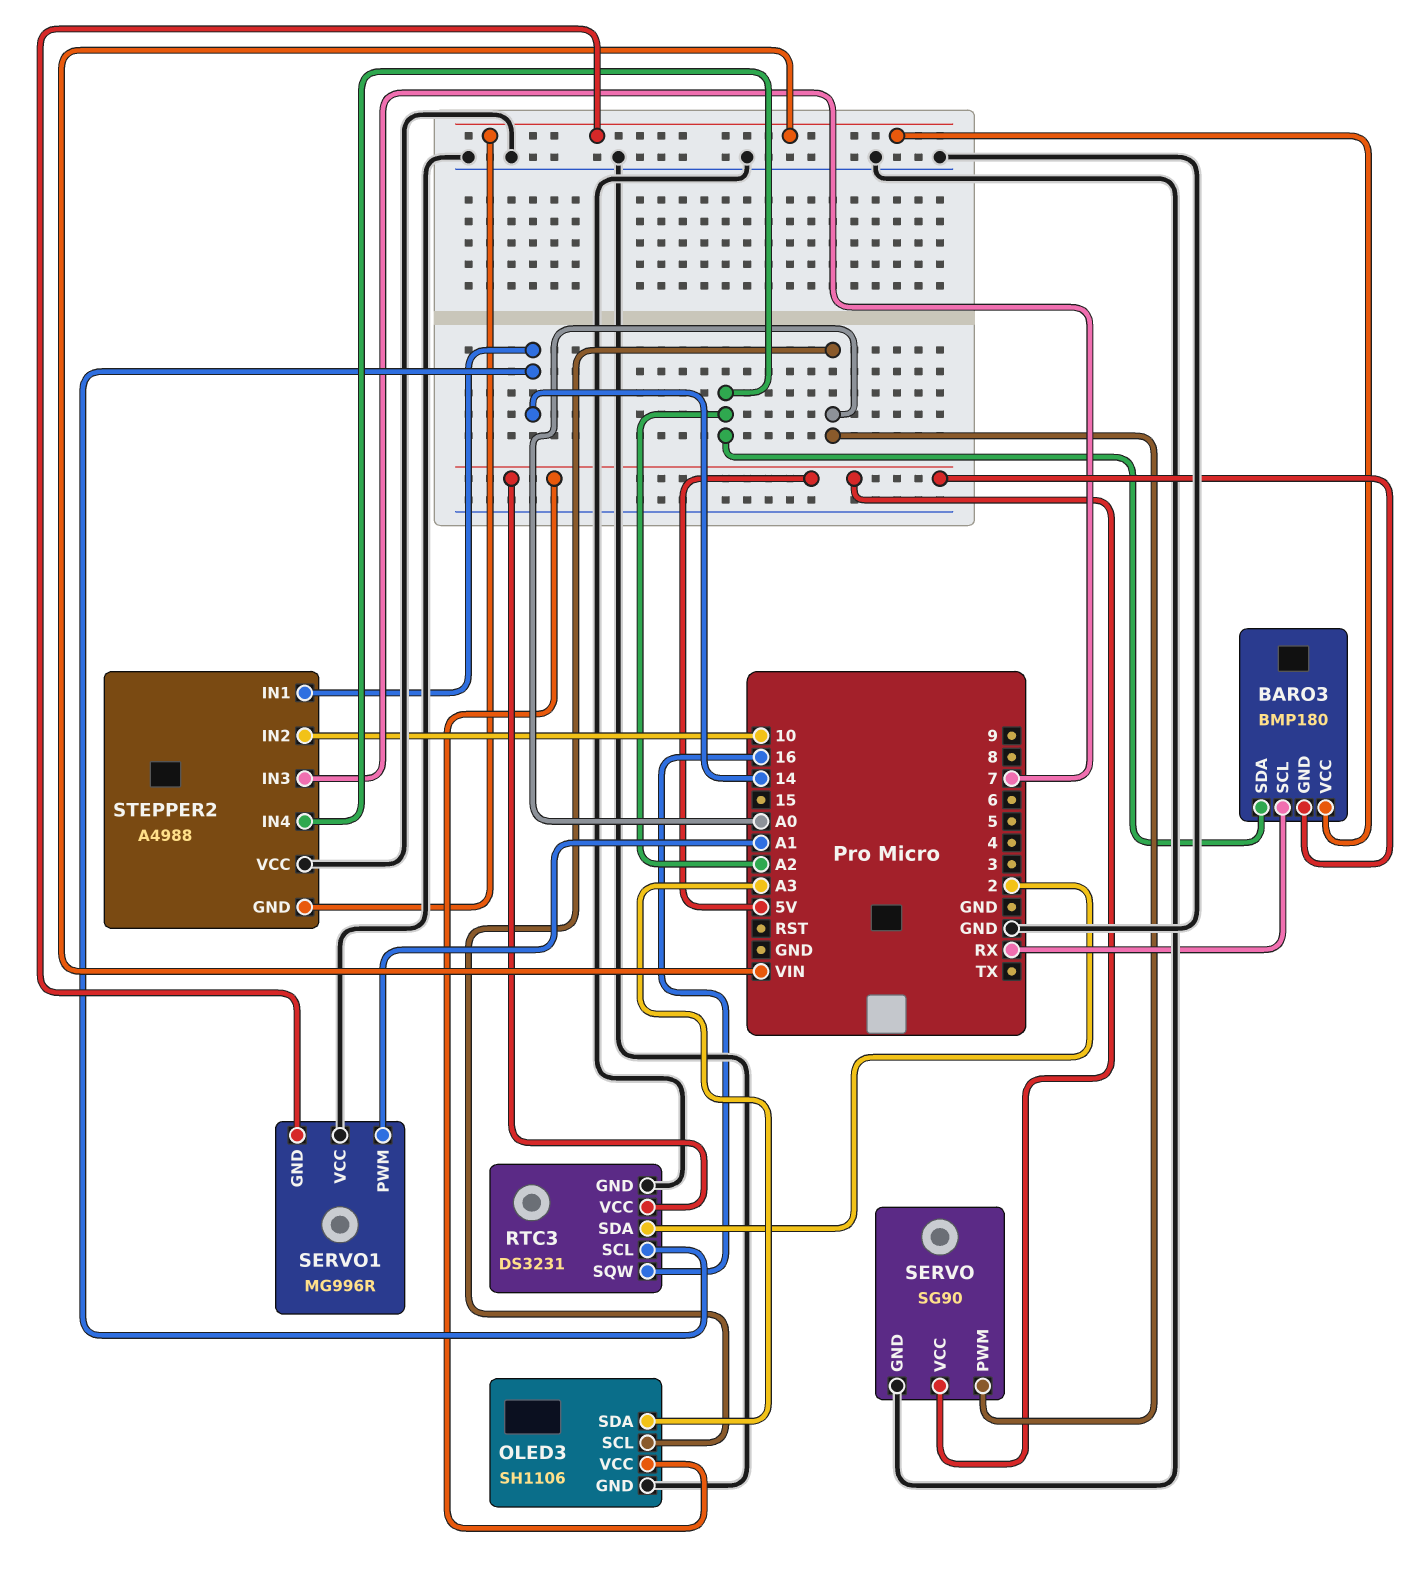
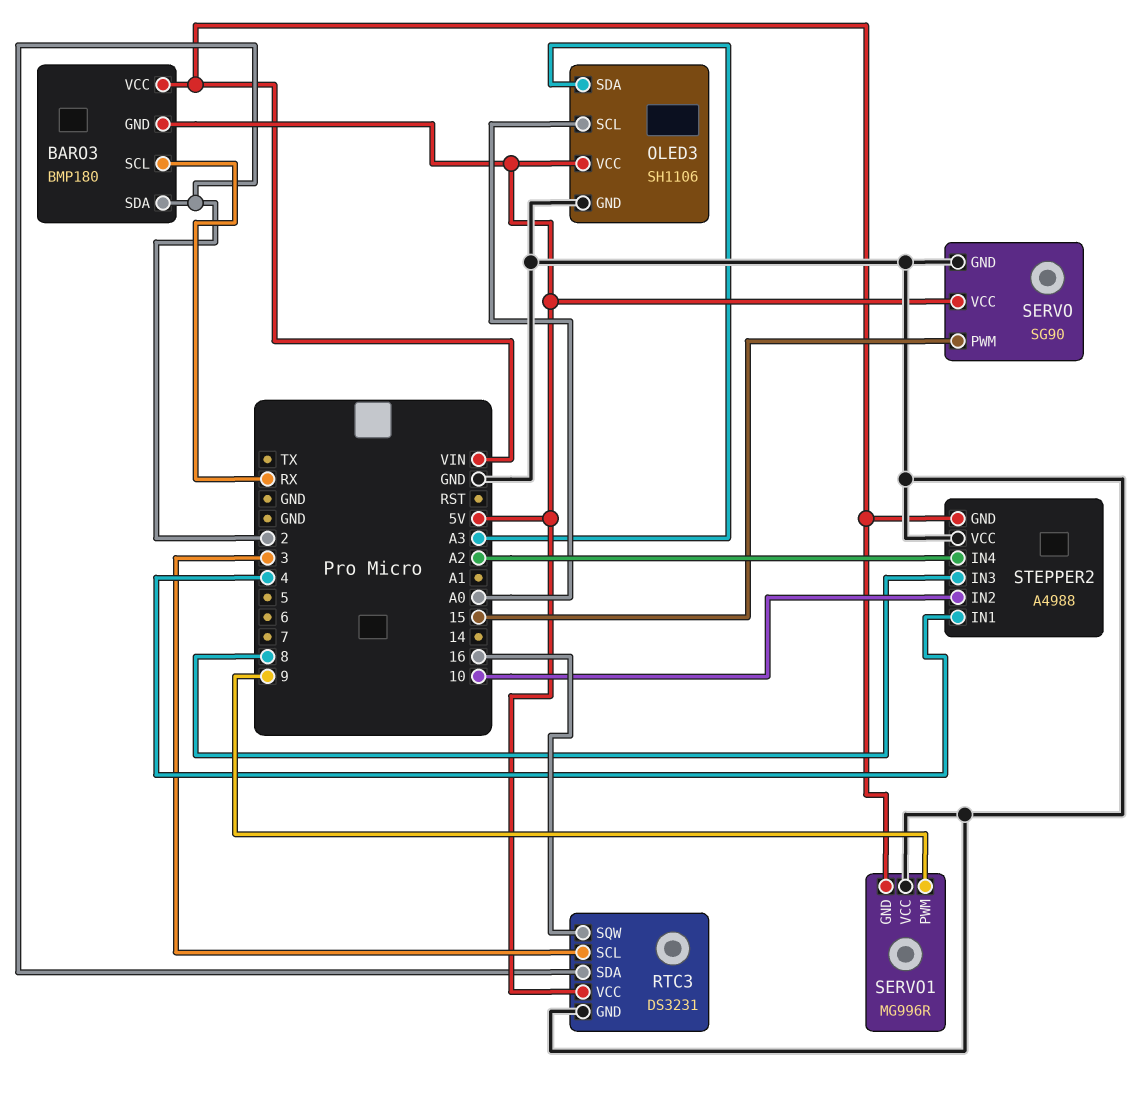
BARO3 pin SDA: A2 -> 2
RTC3 pin SCL: 14 -> 3
SERVO pin PWM: A0 -> 15
SERVO1 pin PWM: A1 -> 9
STEPPER2 pin IN1: 14 -> 4
STEPPER2 pin IN3: 7 -> 8

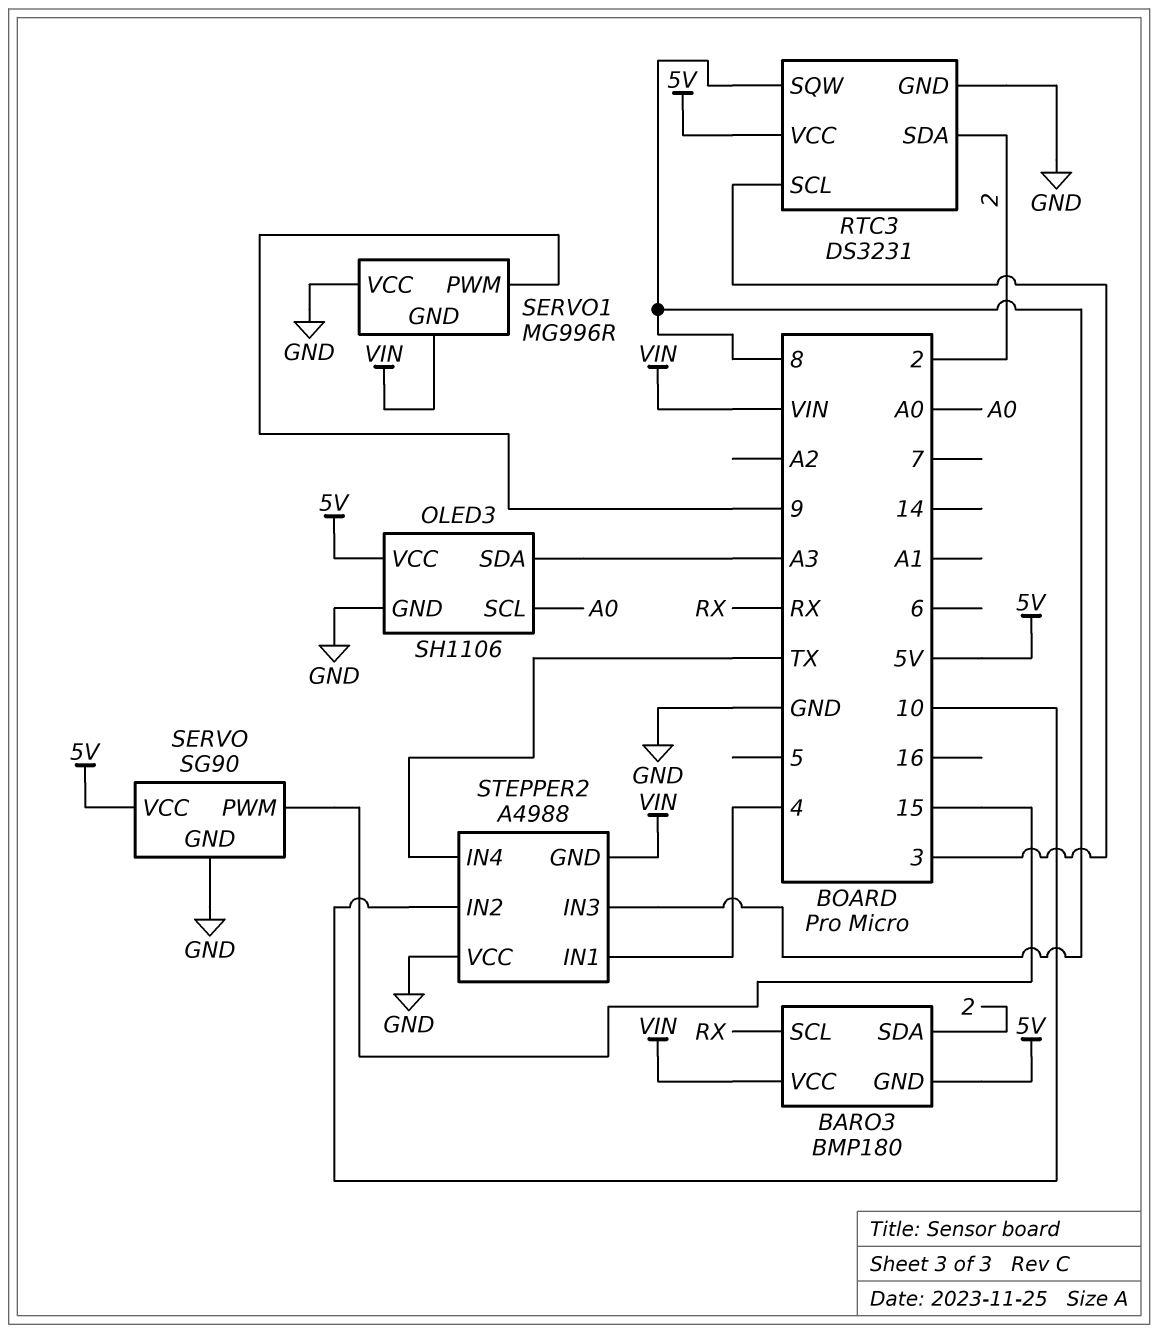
RTC3 pin SQW: 16 -> 8
STEPPER2 pin IN4: A2 -> TX

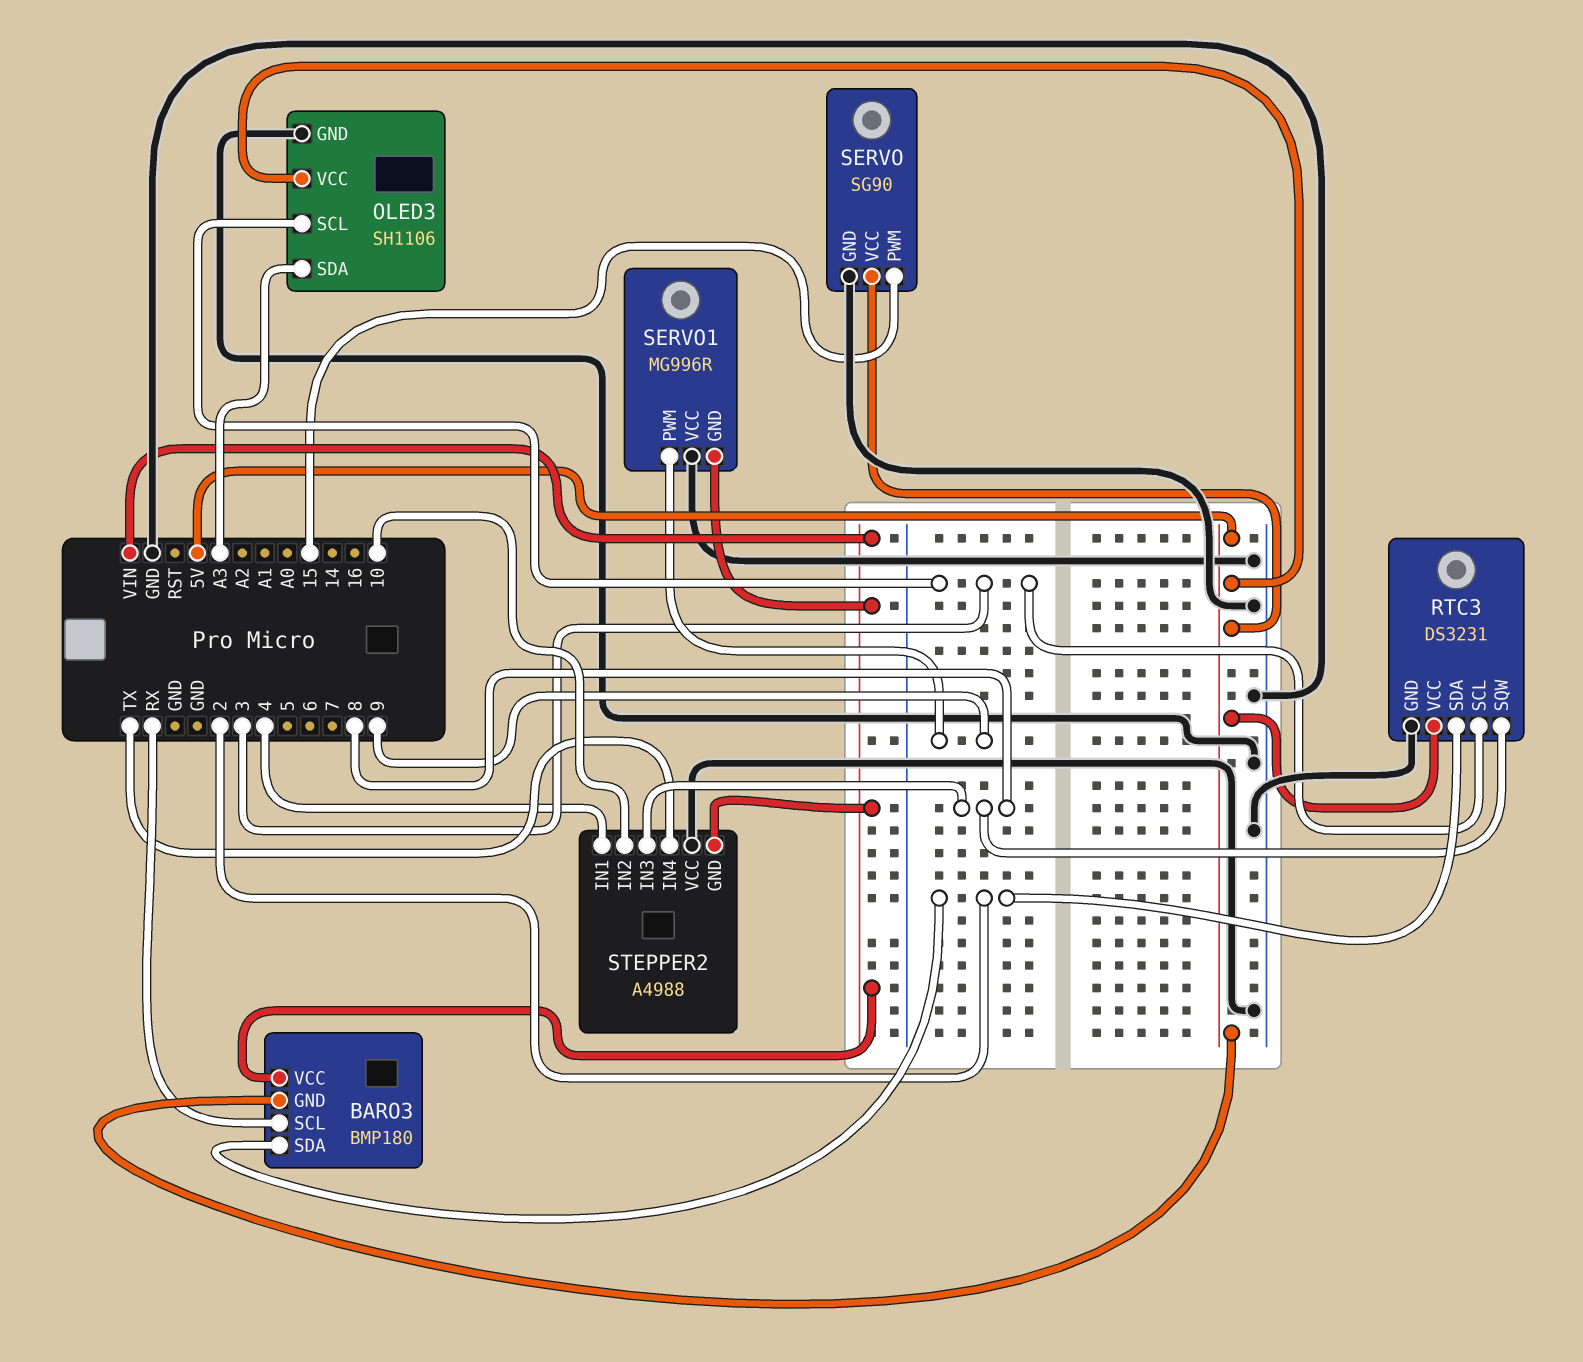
OLED3 pin SCL: A0 -> 3

